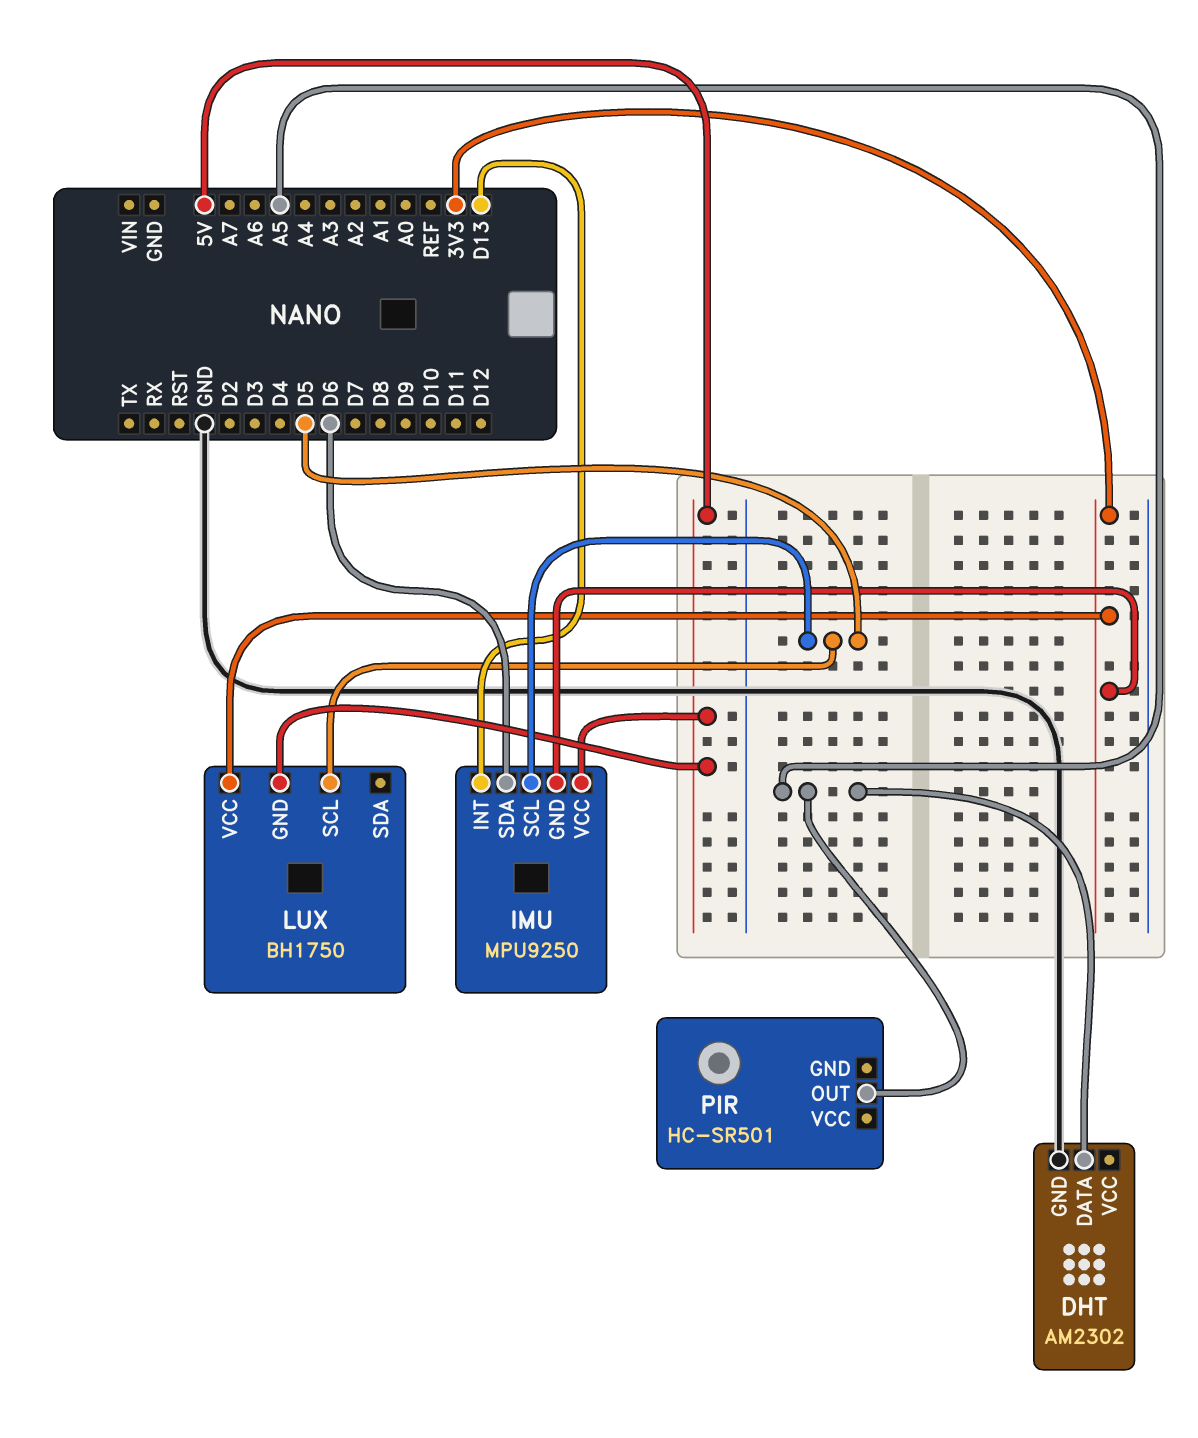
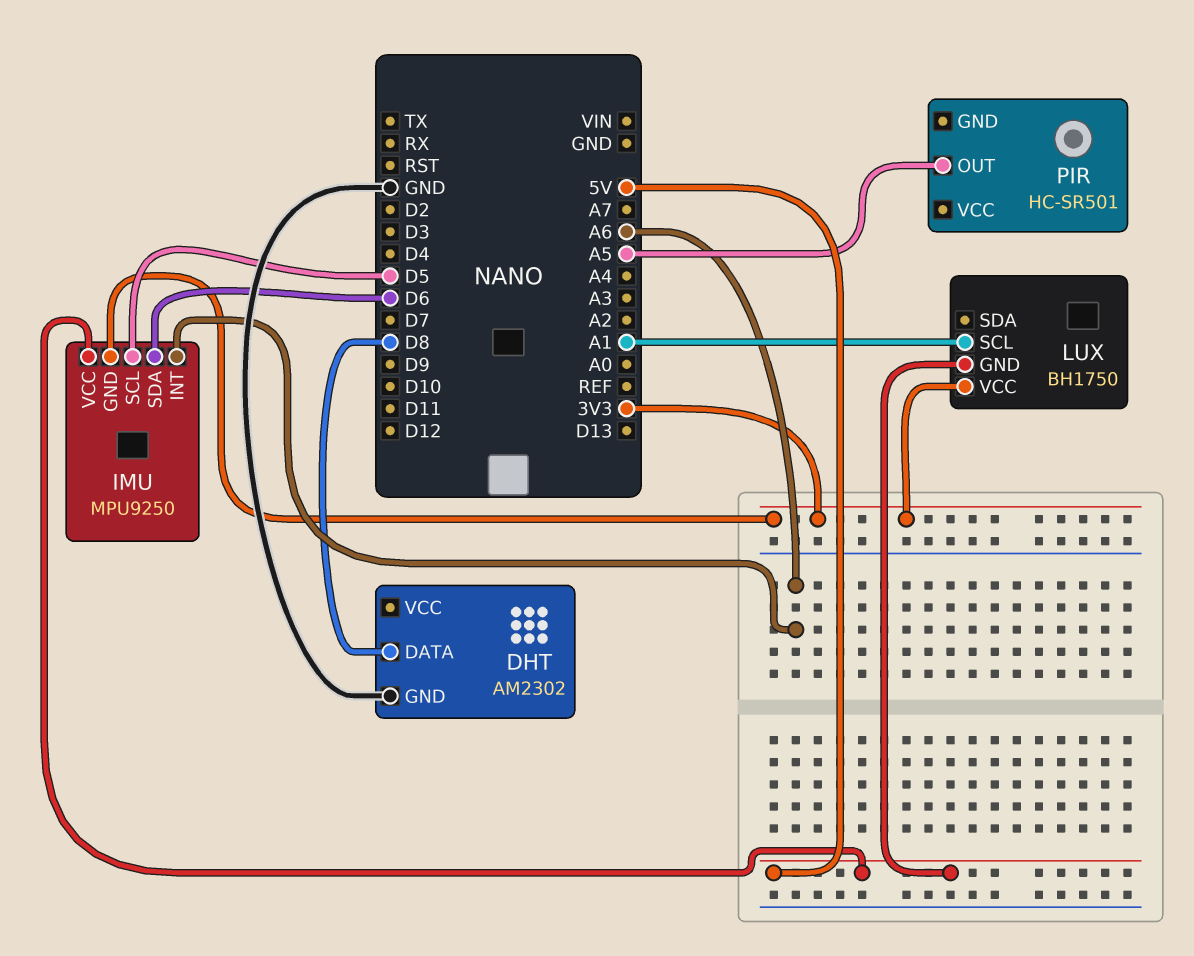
DHT pin DATA: A5 -> D8
IMU pin INT: D13 -> A6
LUX pin SCL: D5 -> A1

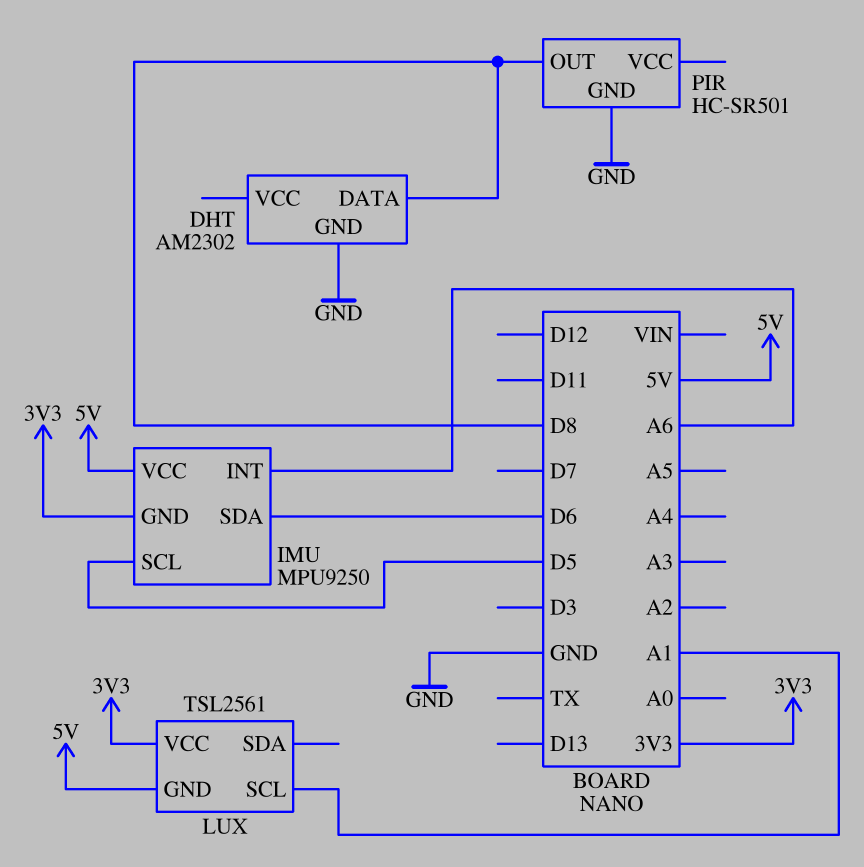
LUX: BH1750 -> TSL2561
PIR pin GND: none -> GND
PIR pin OUT: A5 -> D8

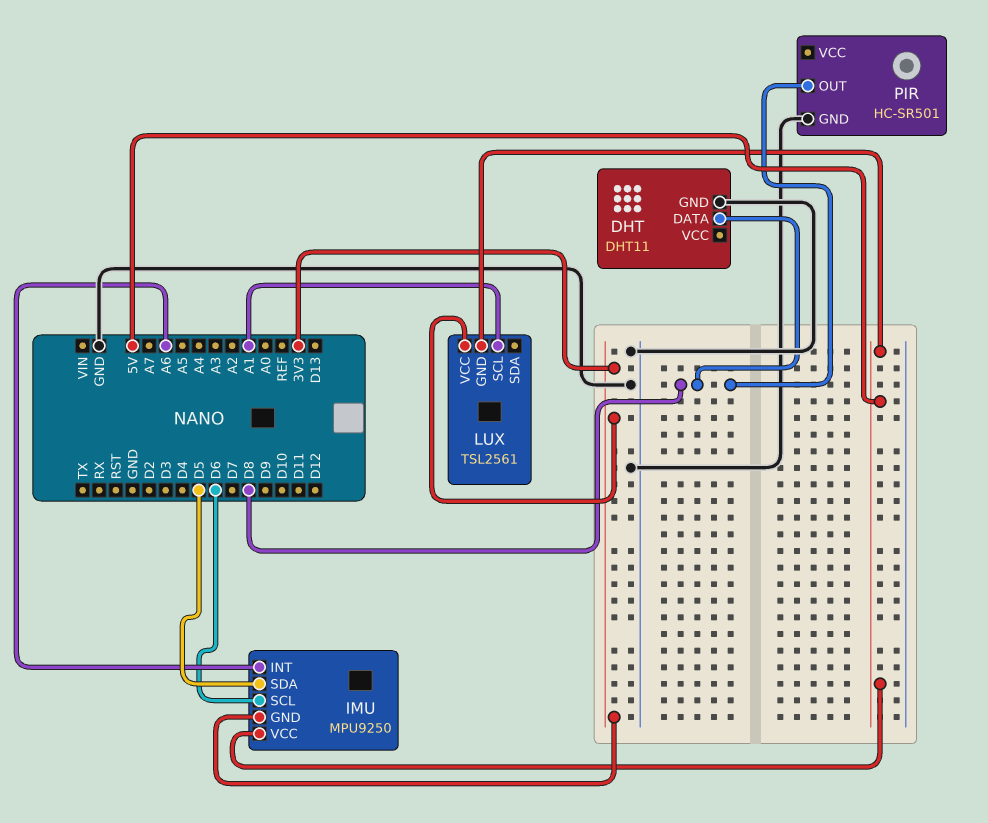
DHT: AM2302 -> DHT11
IMU pin SCL: D5 -> D6
IMU pin SDA: D6 -> D5

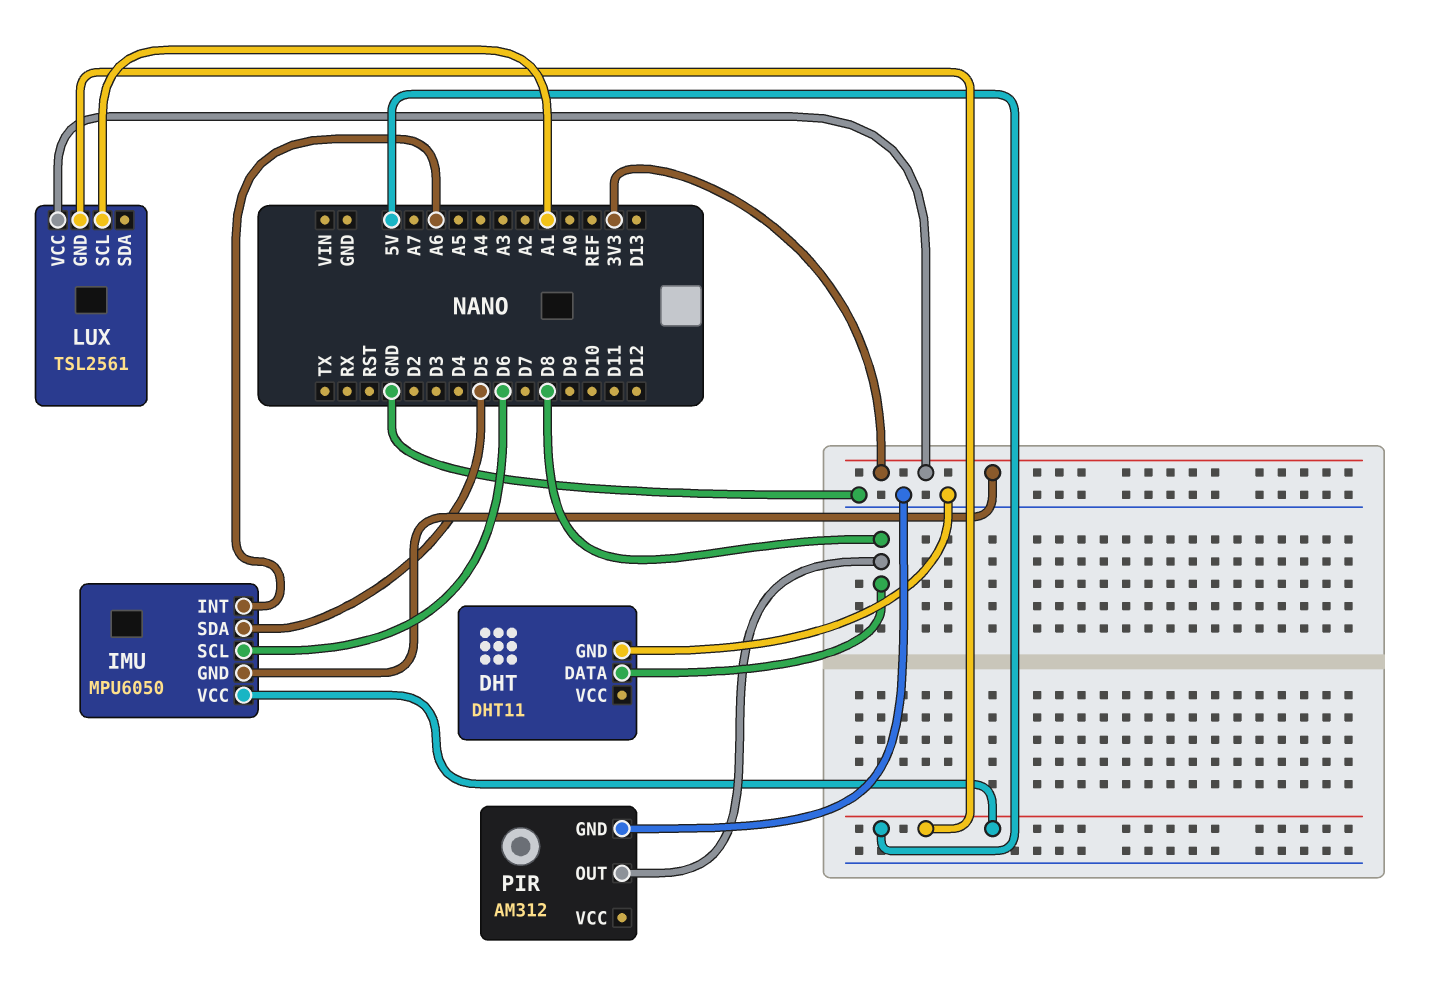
IMU: MPU9250 -> MPU6050
PIR: HC-SR501 -> AM312

